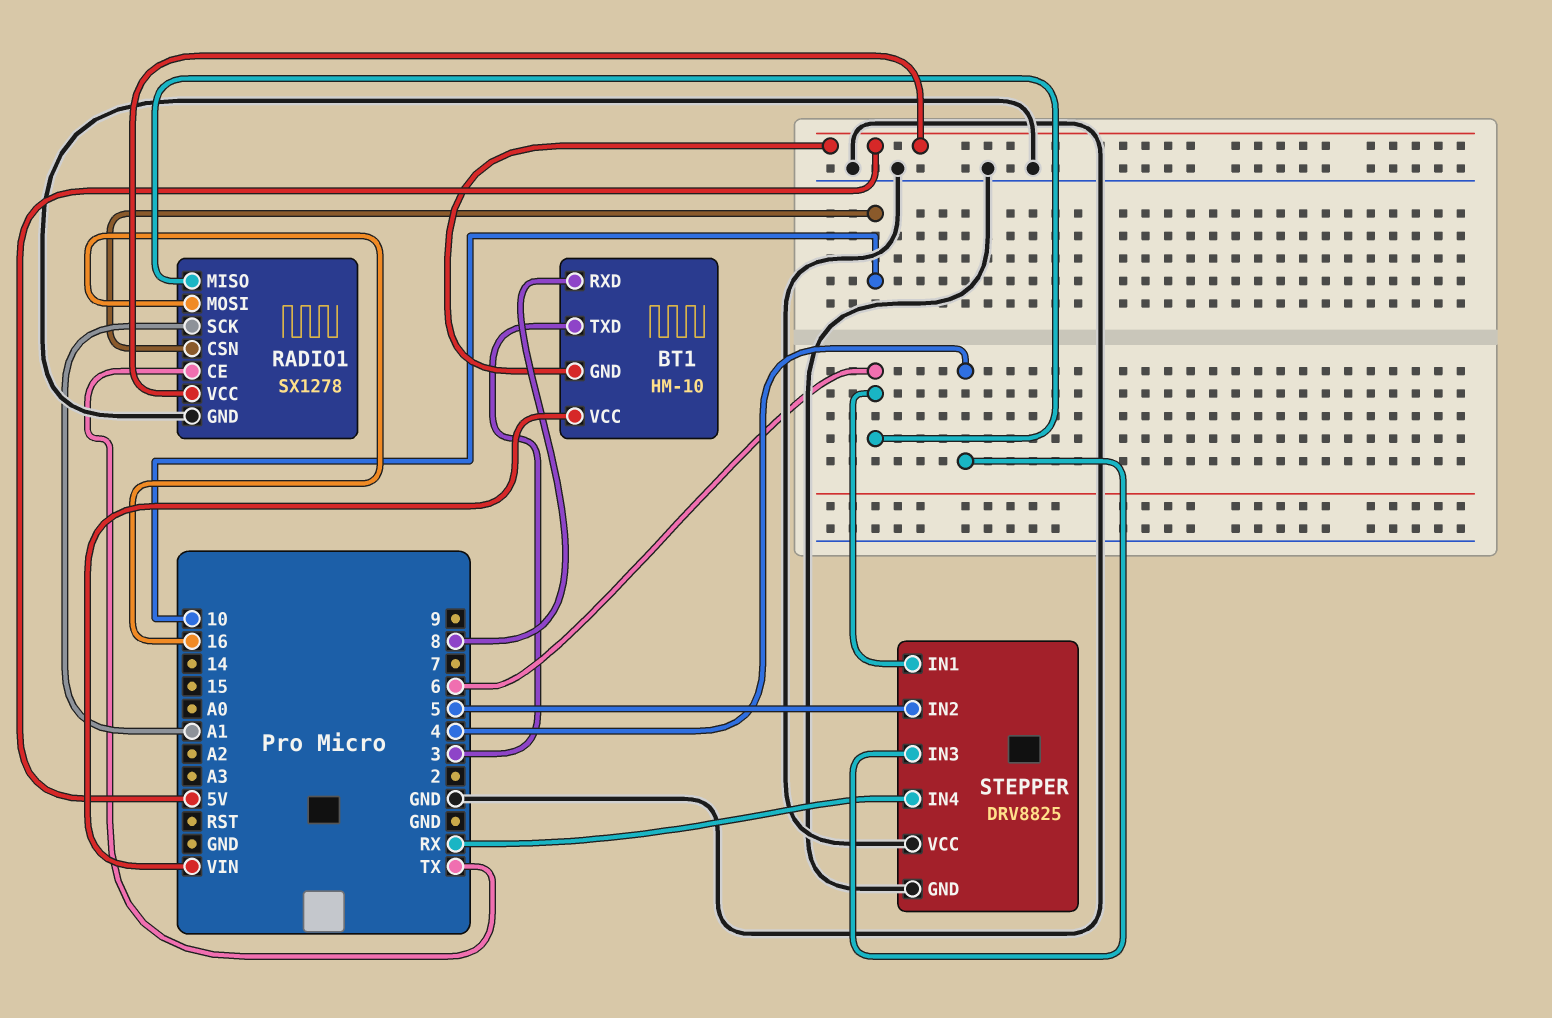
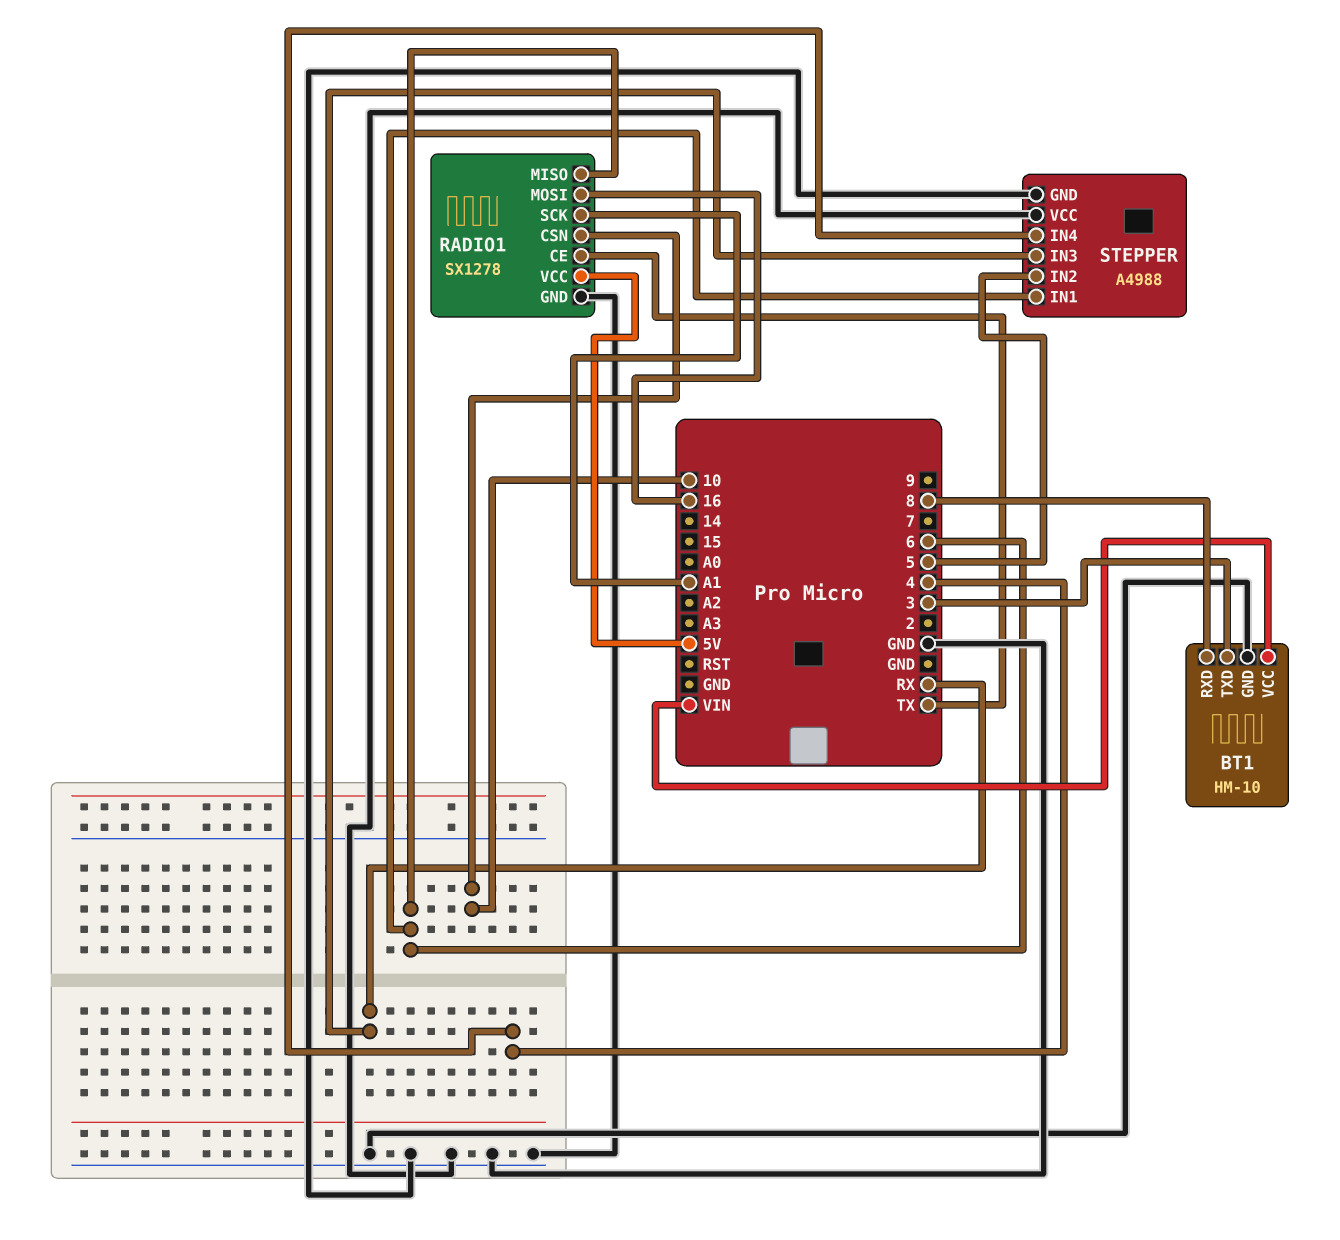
BT1 pin GND: 5V -> GND
STEPPER: DRV8825 -> A4988
STEPPER pin IN3: 4 -> RX
STEPPER pin IN4: RX -> 4

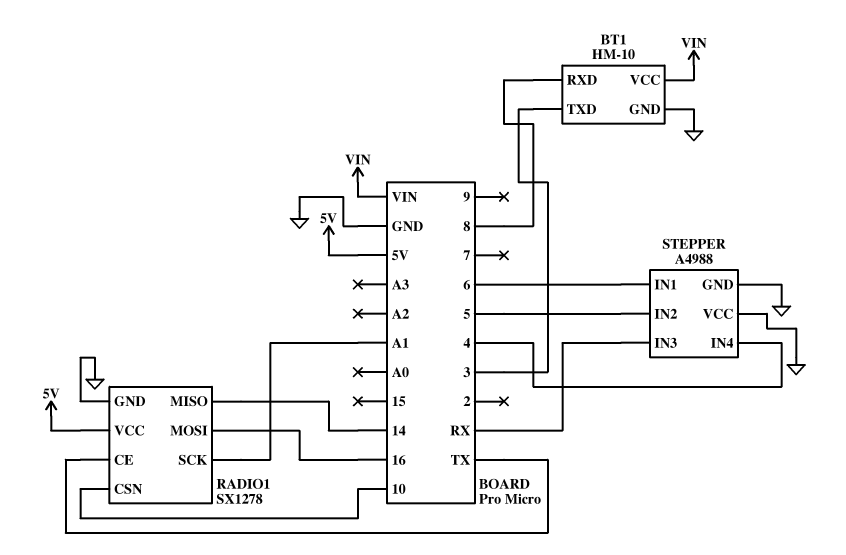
RADIO1 pin MISO: 6 -> 14

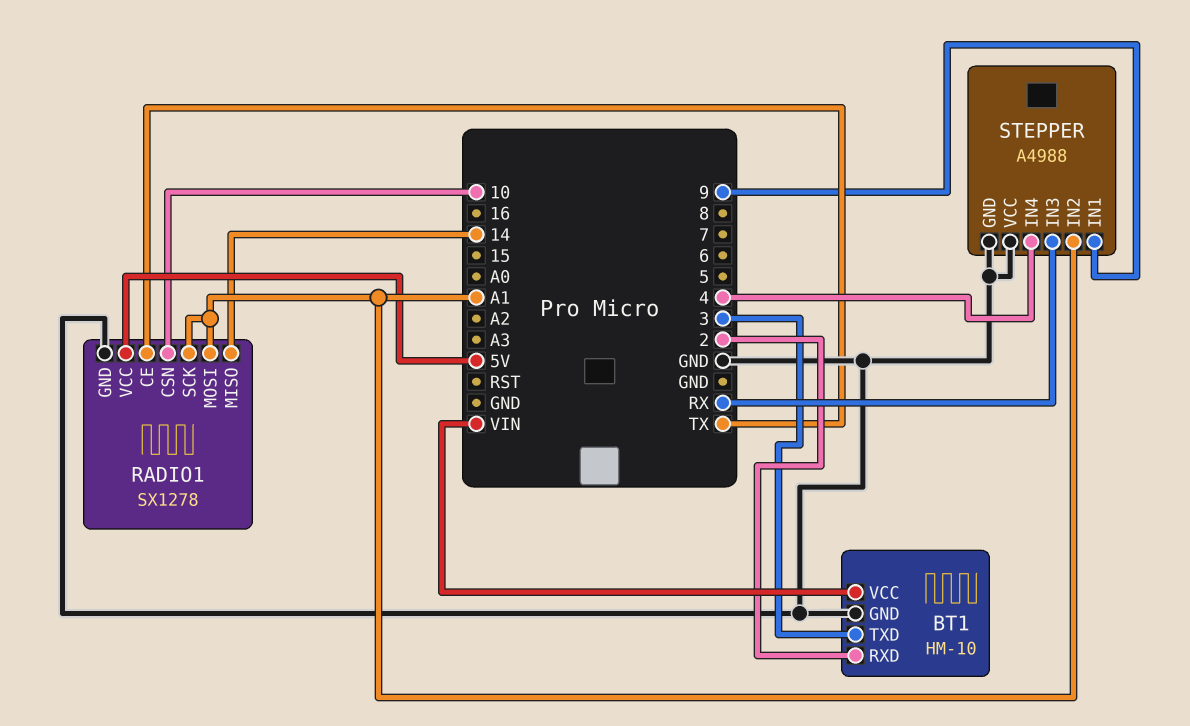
BT1 pin RXD: 8 -> 2
RADIO1 pin MOSI: 16 -> A1
STEPPER pin IN1: 6 -> 9
STEPPER pin IN2: 5 -> A1

